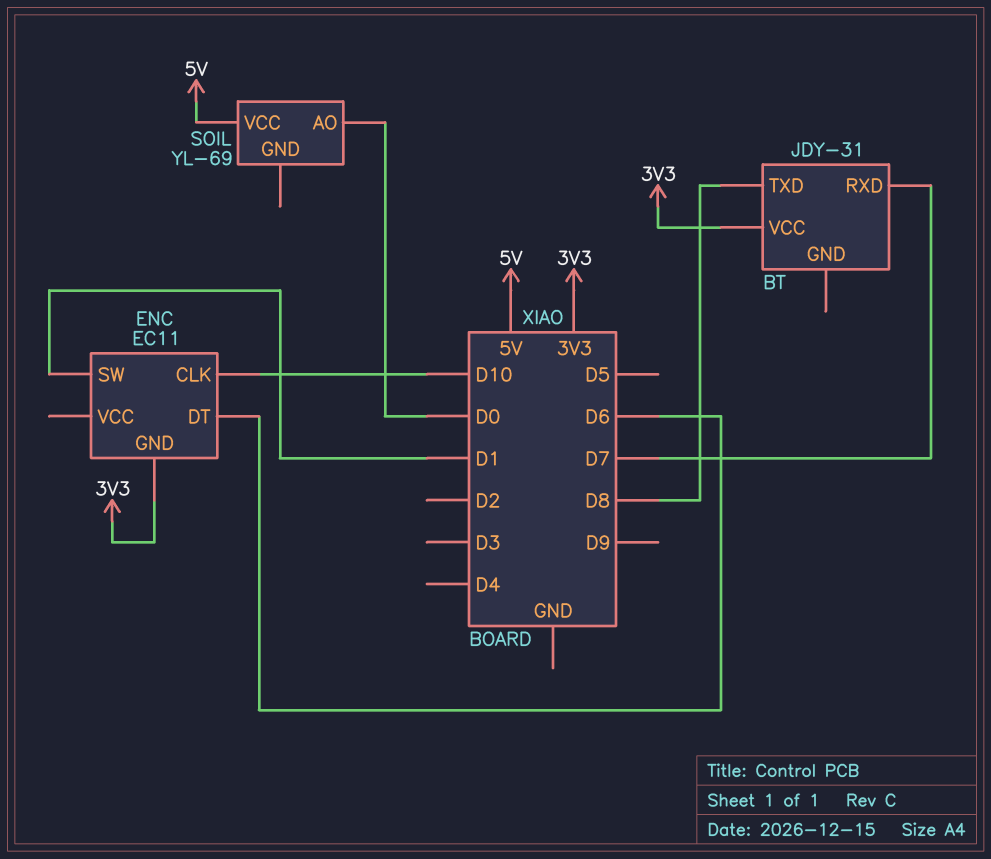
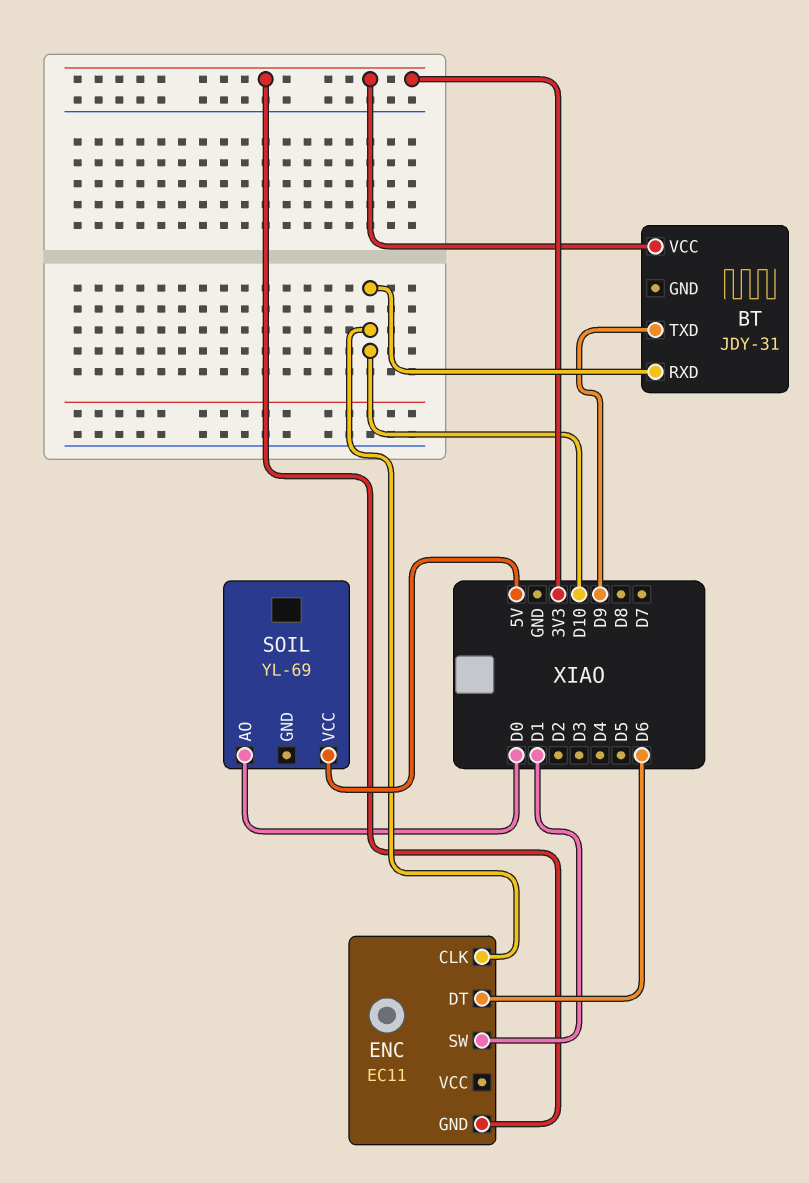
BT pin RXD: D7 -> D10
BT pin TXD: D8 -> D9

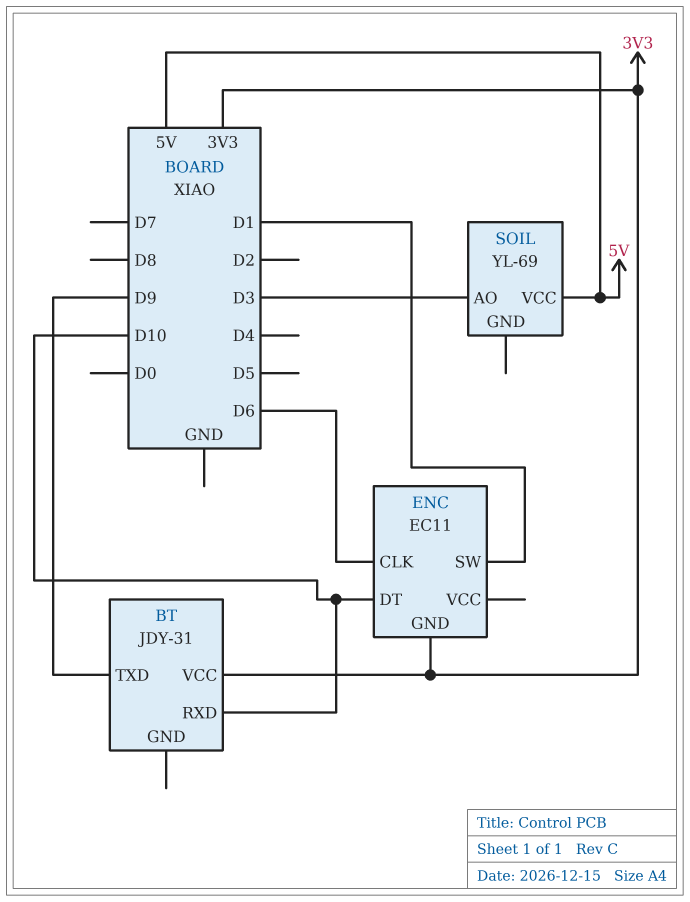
ENC pin CLK: D10 -> D6
ENC pin DT: D6 -> D10
SOIL pin AO: D0 -> D3

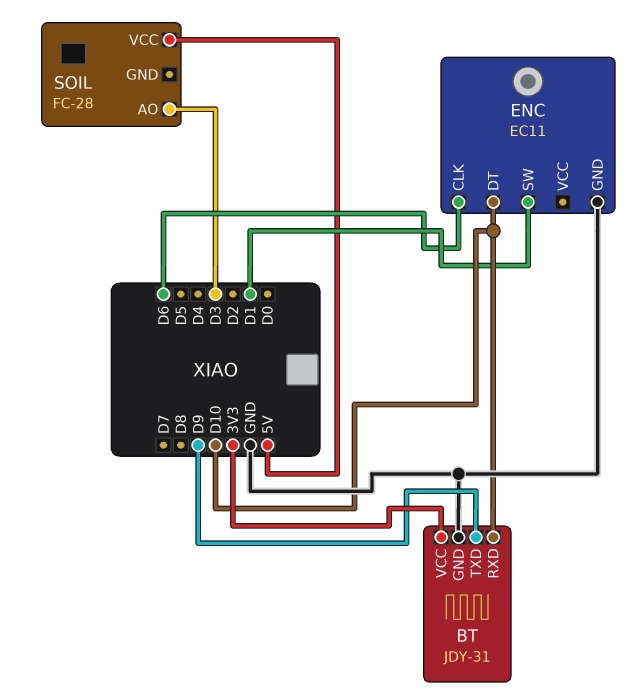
BT pin GND: none -> GND
ENC pin GND: 3V3 -> GND
SOIL: YL-69 -> FC-28

